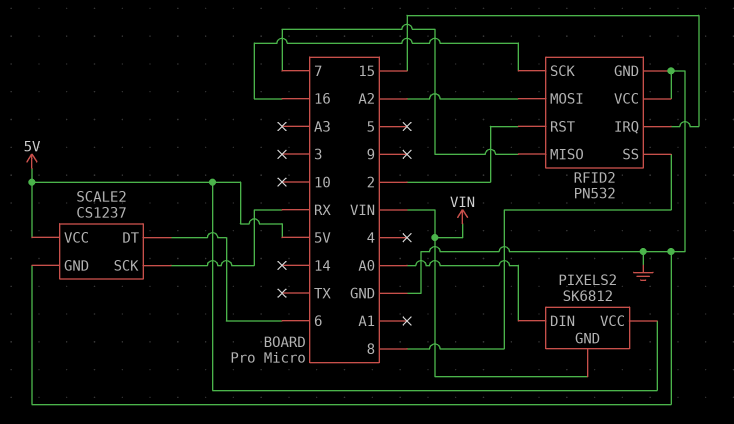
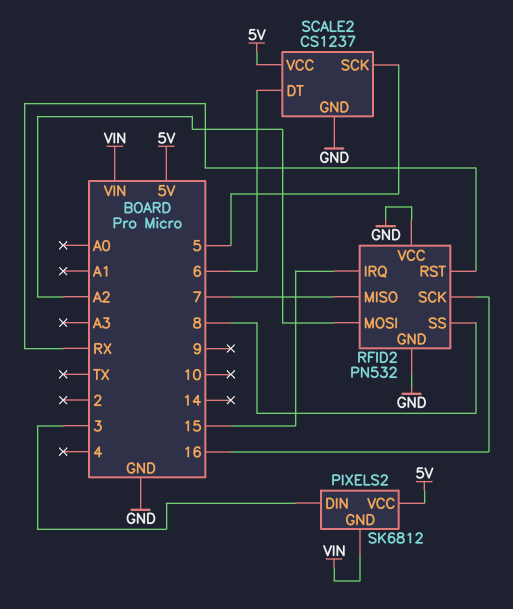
PIXELS2 pin DIN: A0 -> 3
RFID2 pin RST: 2 -> RX
SCALE2 pin SCK: RX -> 5

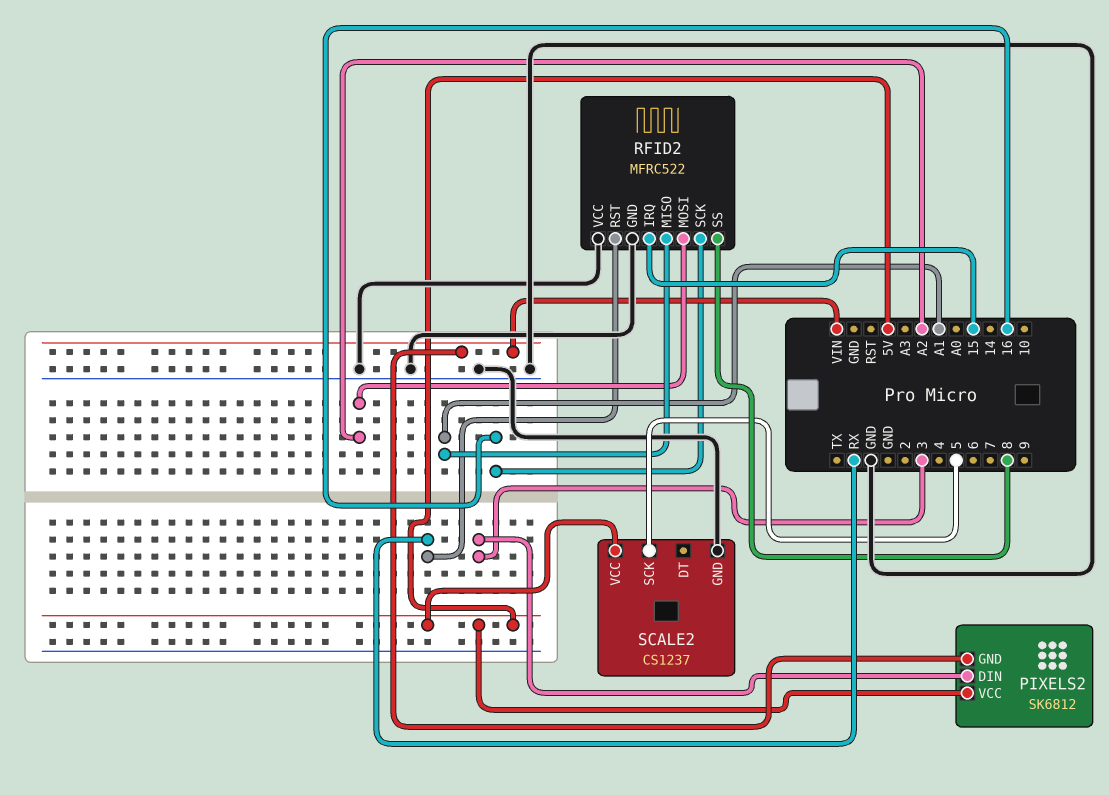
RFID2: PN532 -> MFRC522
RFID2 pin MISO: 7 -> A1
SCALE2 pin DT: 6 -> none

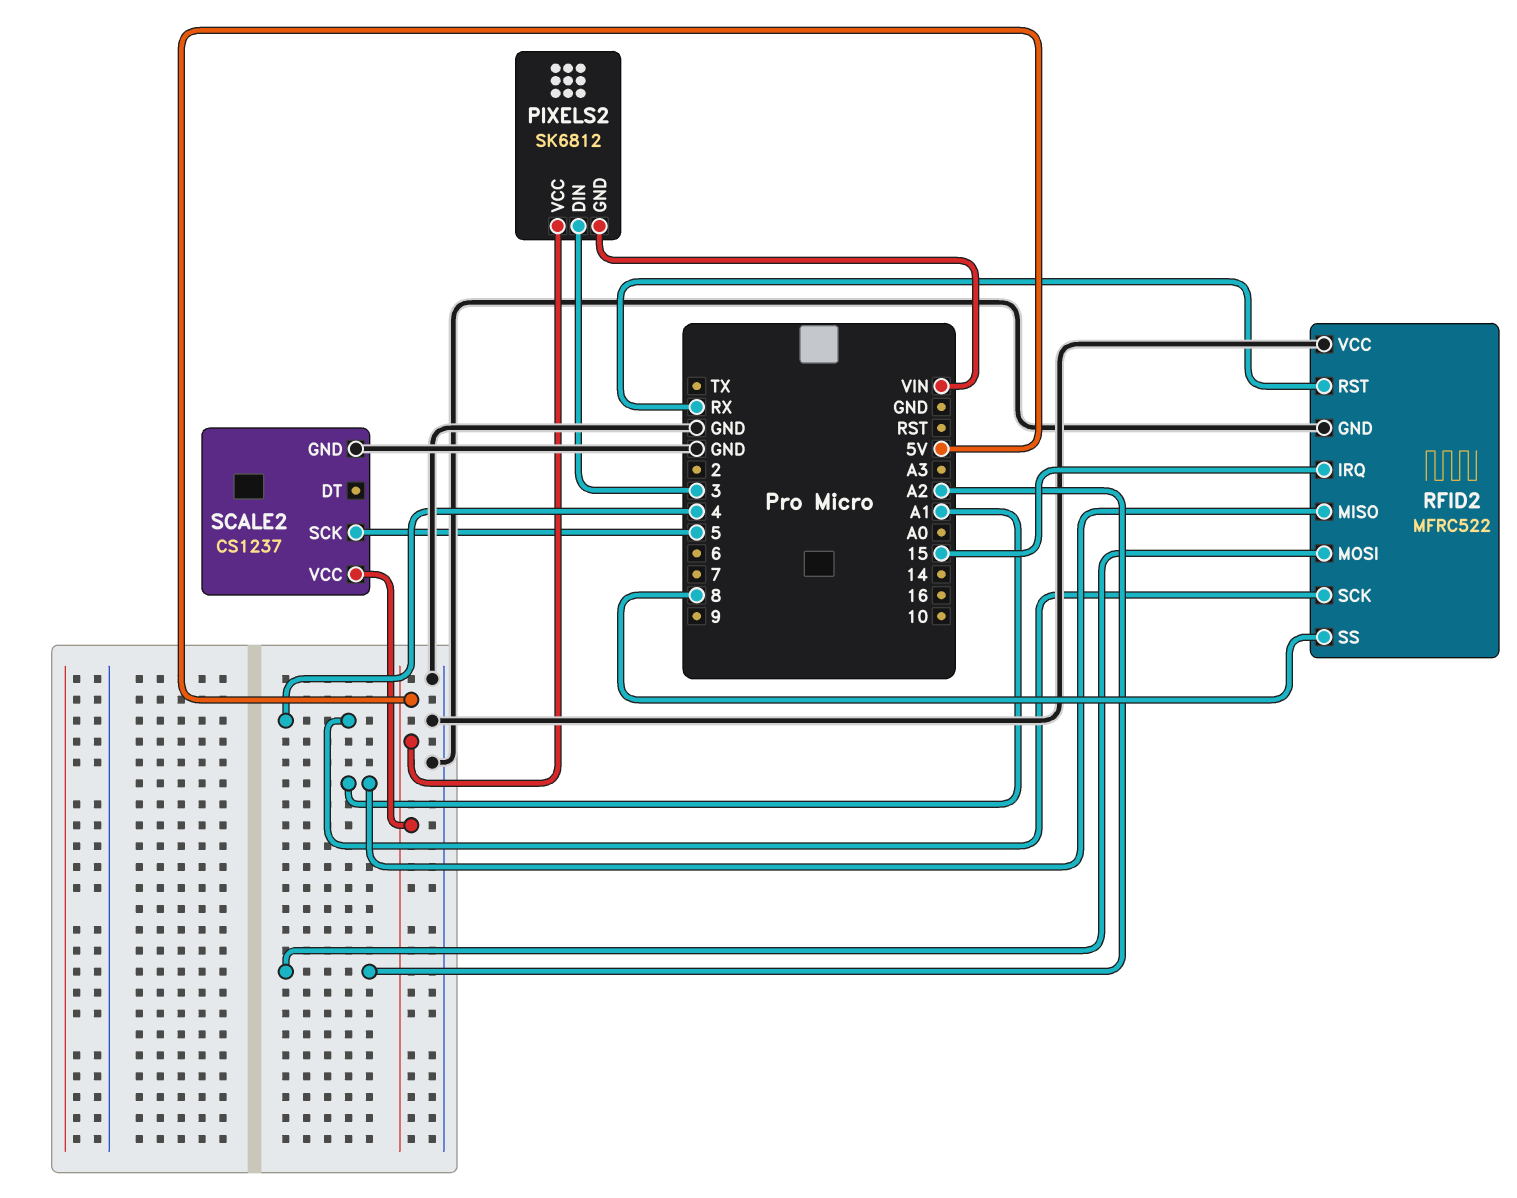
RFID2 pin SCK: 16 -> 4

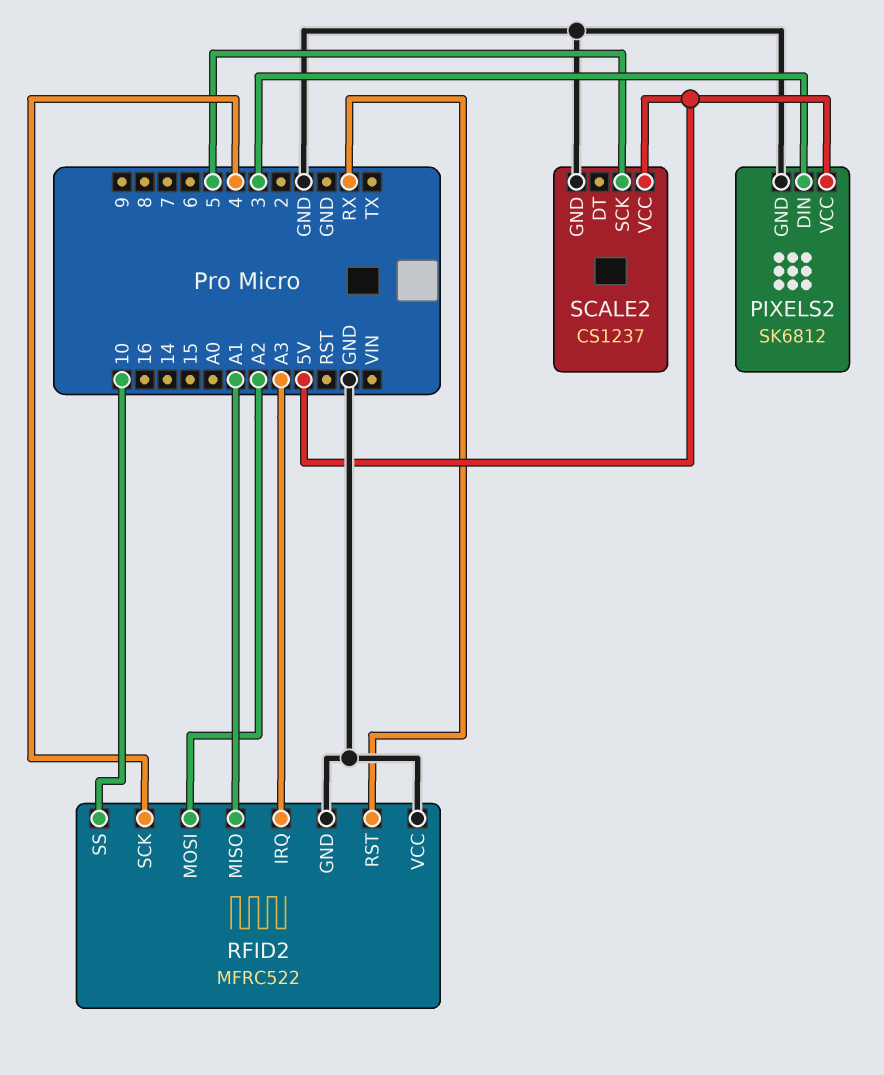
PIXELS2 pin GND: VIN -> GND
RFID2 pin IRQ: 15 -> A3
RFID2 pin SS: 8 -> 10

